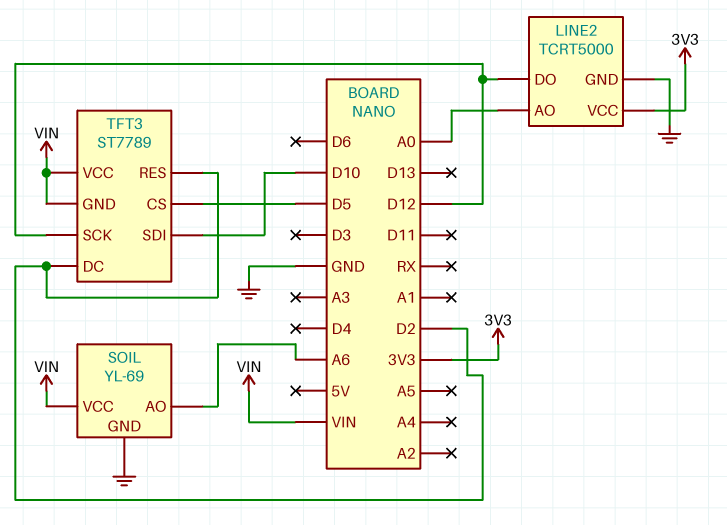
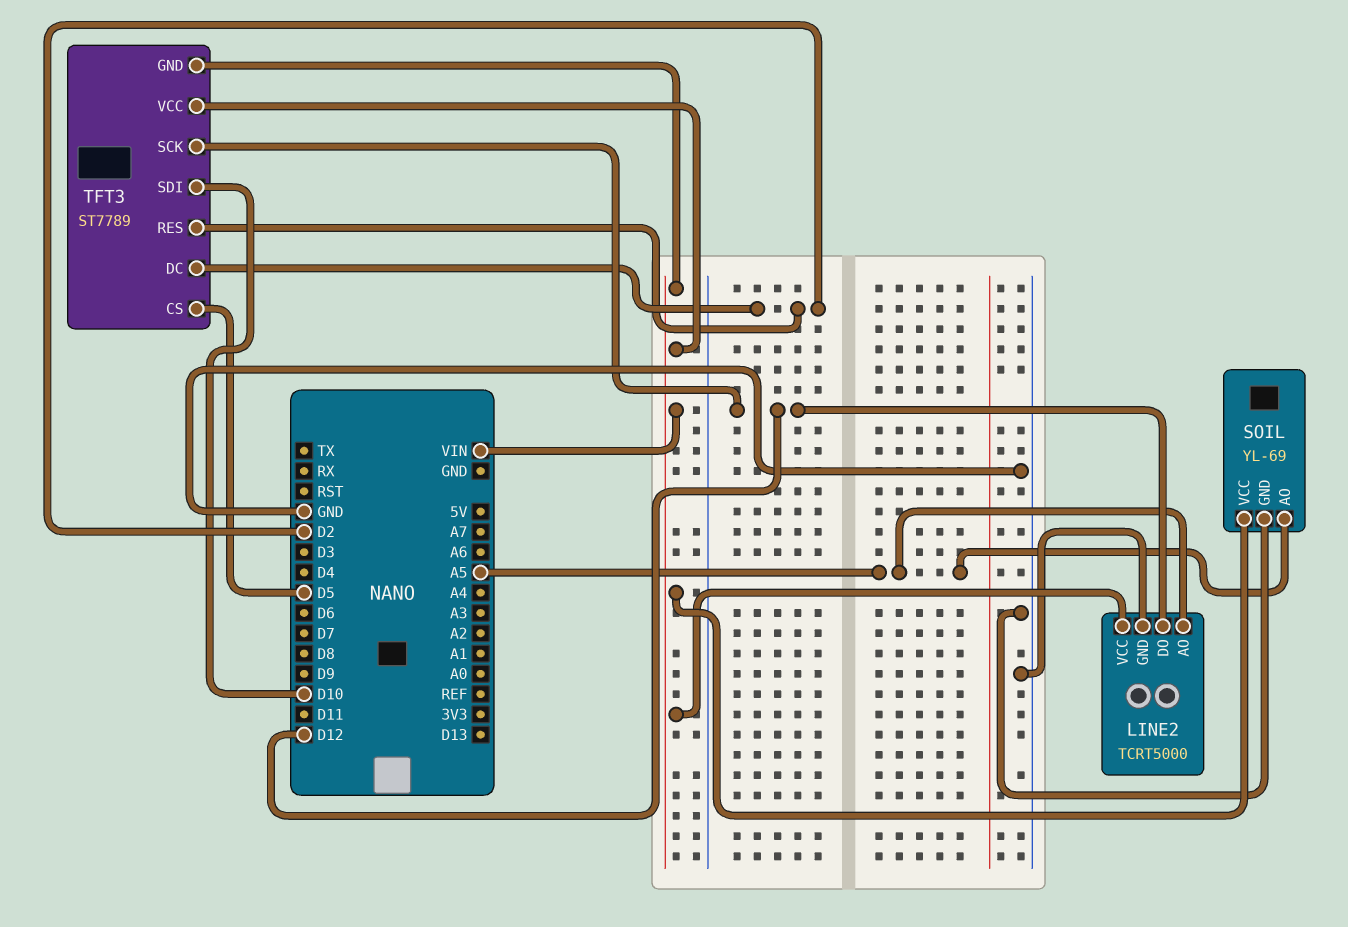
LINE2 pin AO: A0 -> A5
LINE2 pin VCC: 3V3 -> VIN
SOIL pin AO: A6 -> A5

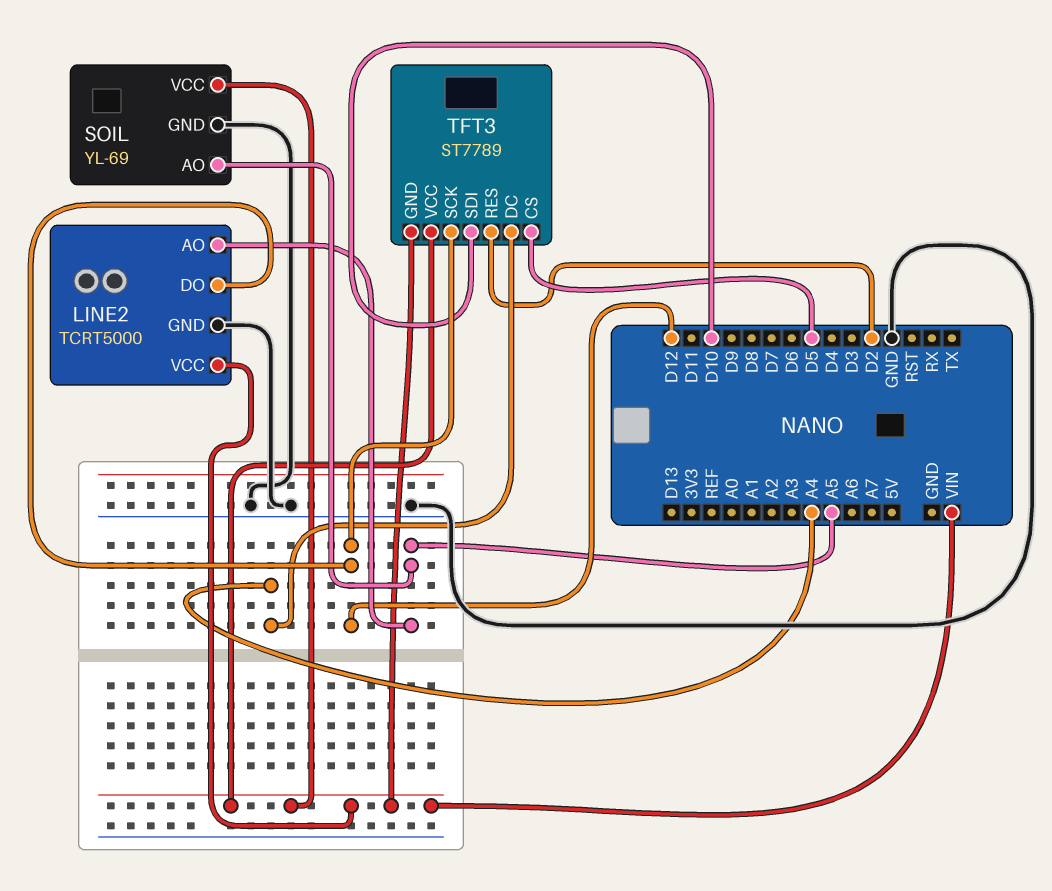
TFT3 pin DC: D2 -> A4

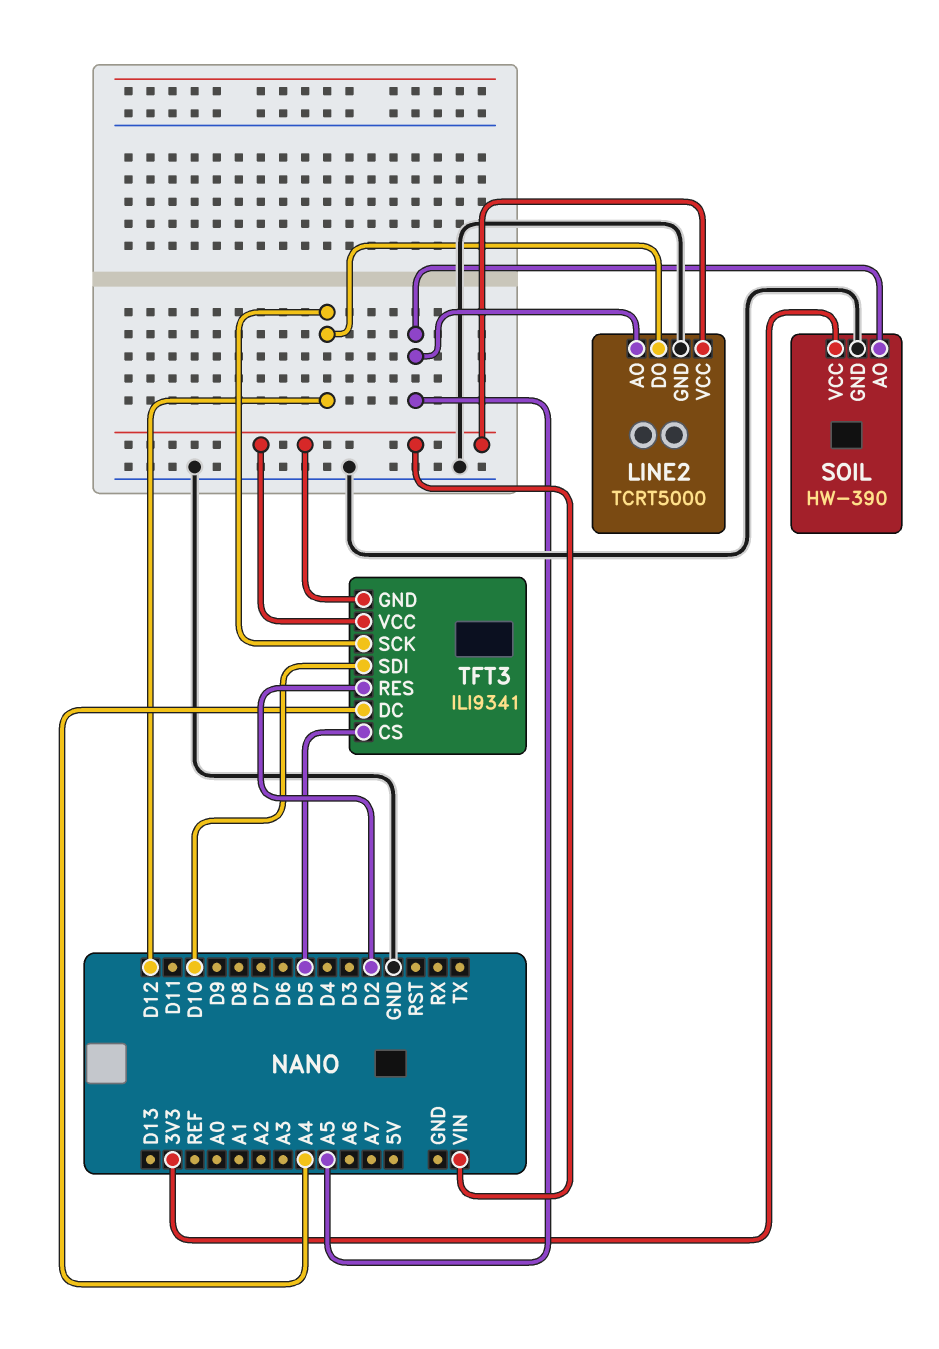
SOIL: YL-69 -> HW-390
SOIL pin VCC: VIN -> 3V3
TFT3: ST7789 -> ILI9341

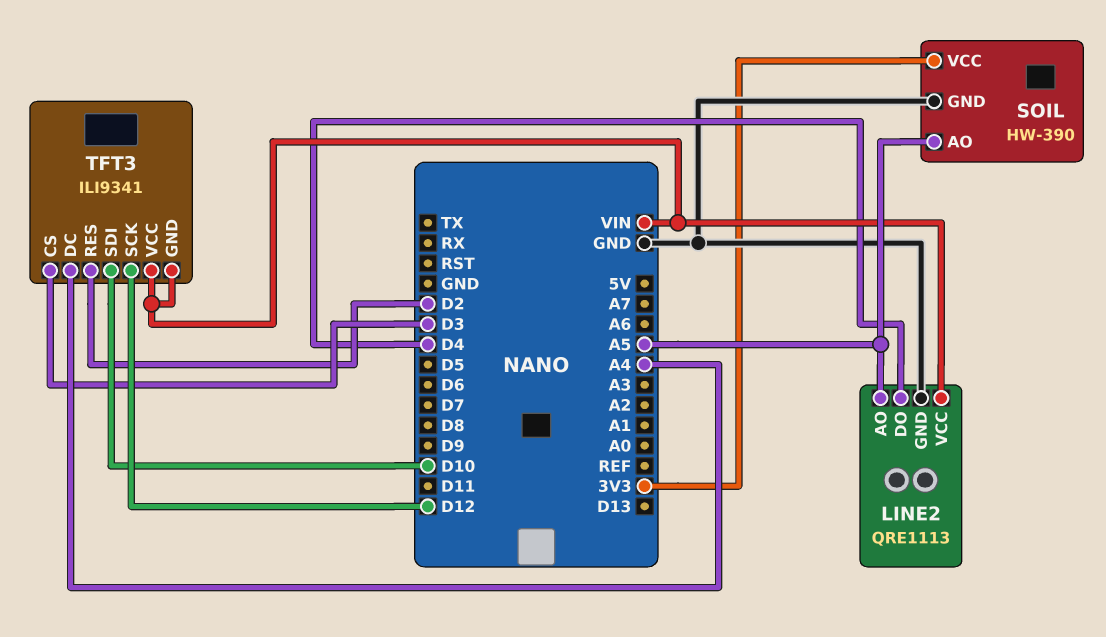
LINE2: TCRT5000 -> QRE1113
LINE2 pin DO: D12 -> D4
TFT3 pin CS: D5 -> D3

